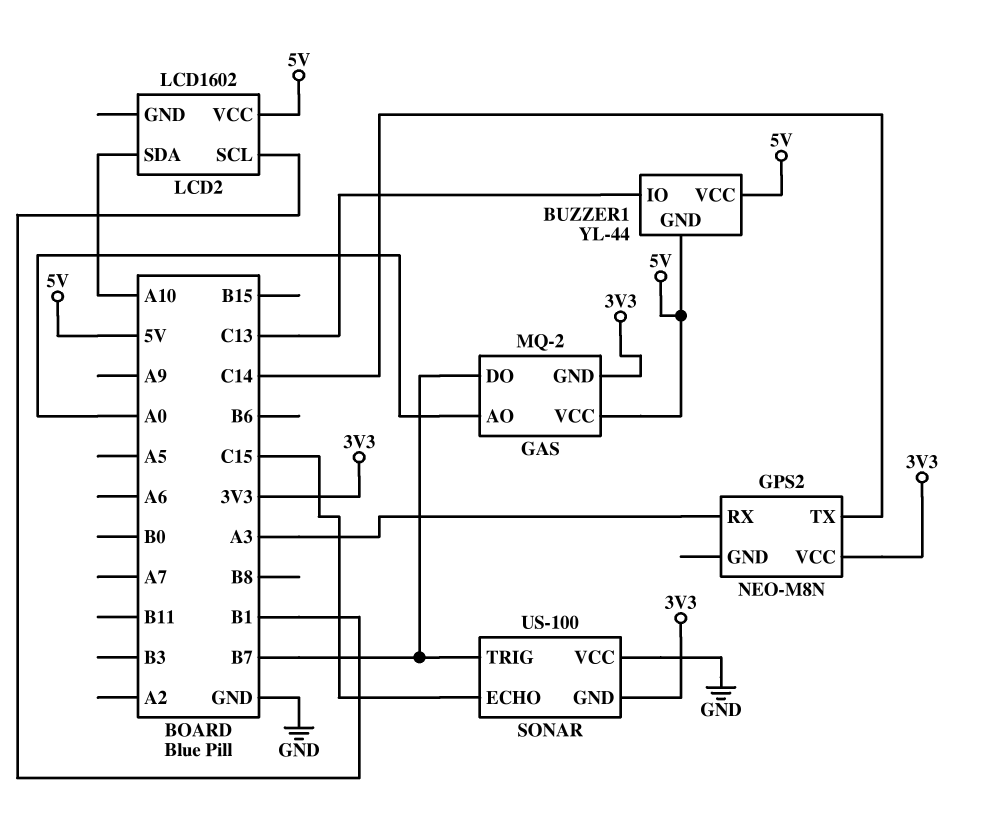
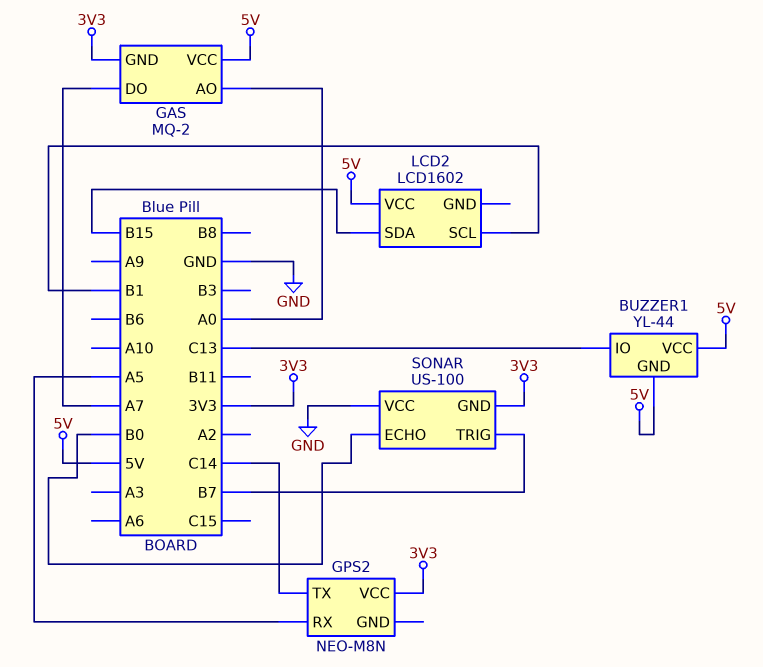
GAS pin DO: B7 -> A7
GPS2 pin RX: A3 -> A5
LCD2 pin SDA: A10 -> B15
SONAR pin ECHO: C15 -> B0

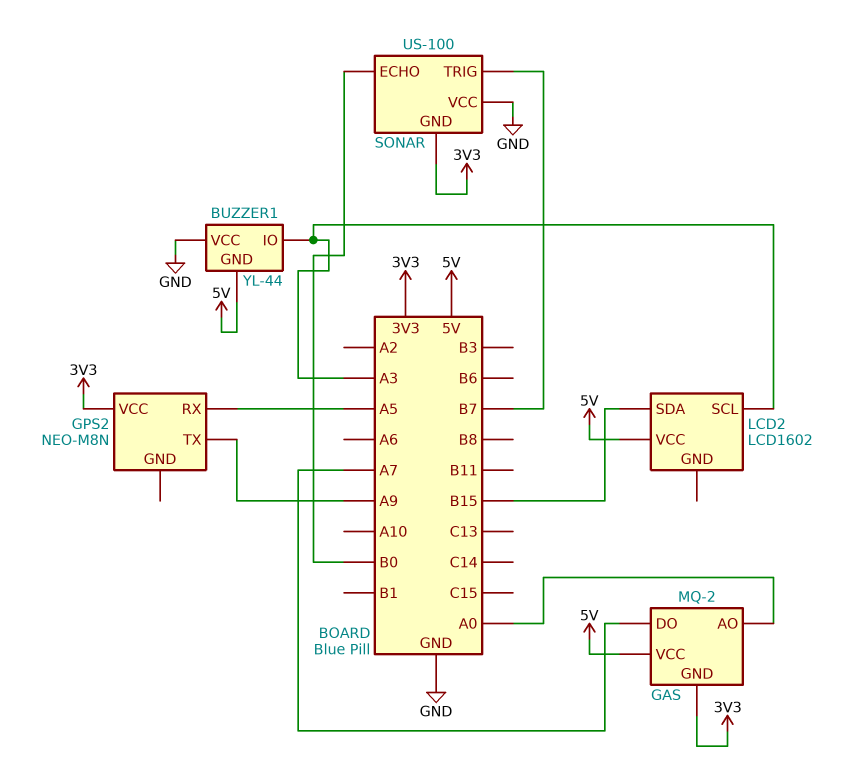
BUZZER1 pin IO: C13 -> A3
BUZZER1 pin VCC: 5V -> GND
GPS2 pin TX: C14 -> A9
LCD2 pin SCL: B1 -> A3

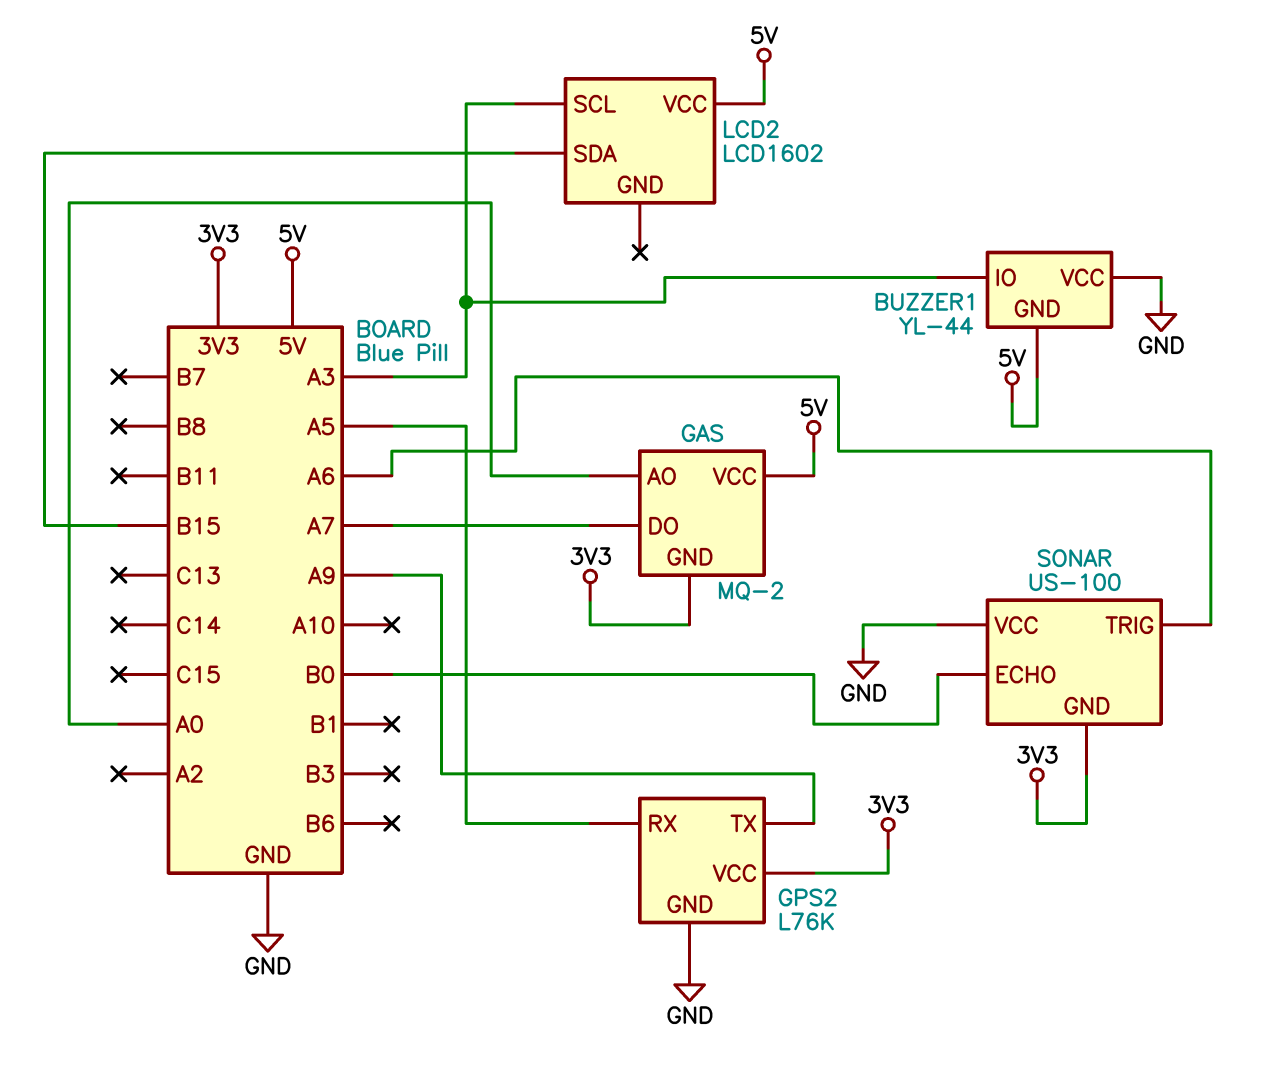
GPS2: NEO-M8N -> L76K
GPS2 pin GND: none -> GND
SONAR pin TRIG: B7 -> A6

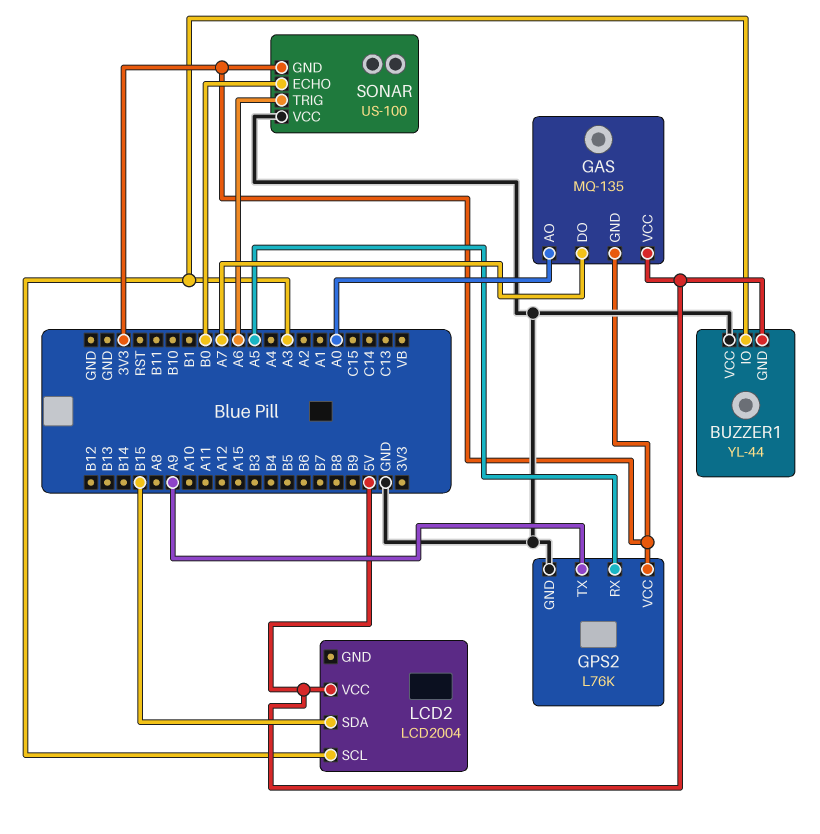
GAS: MQ-2 -> MQ-135
LCD2: LCD1602 -> LCD2004

